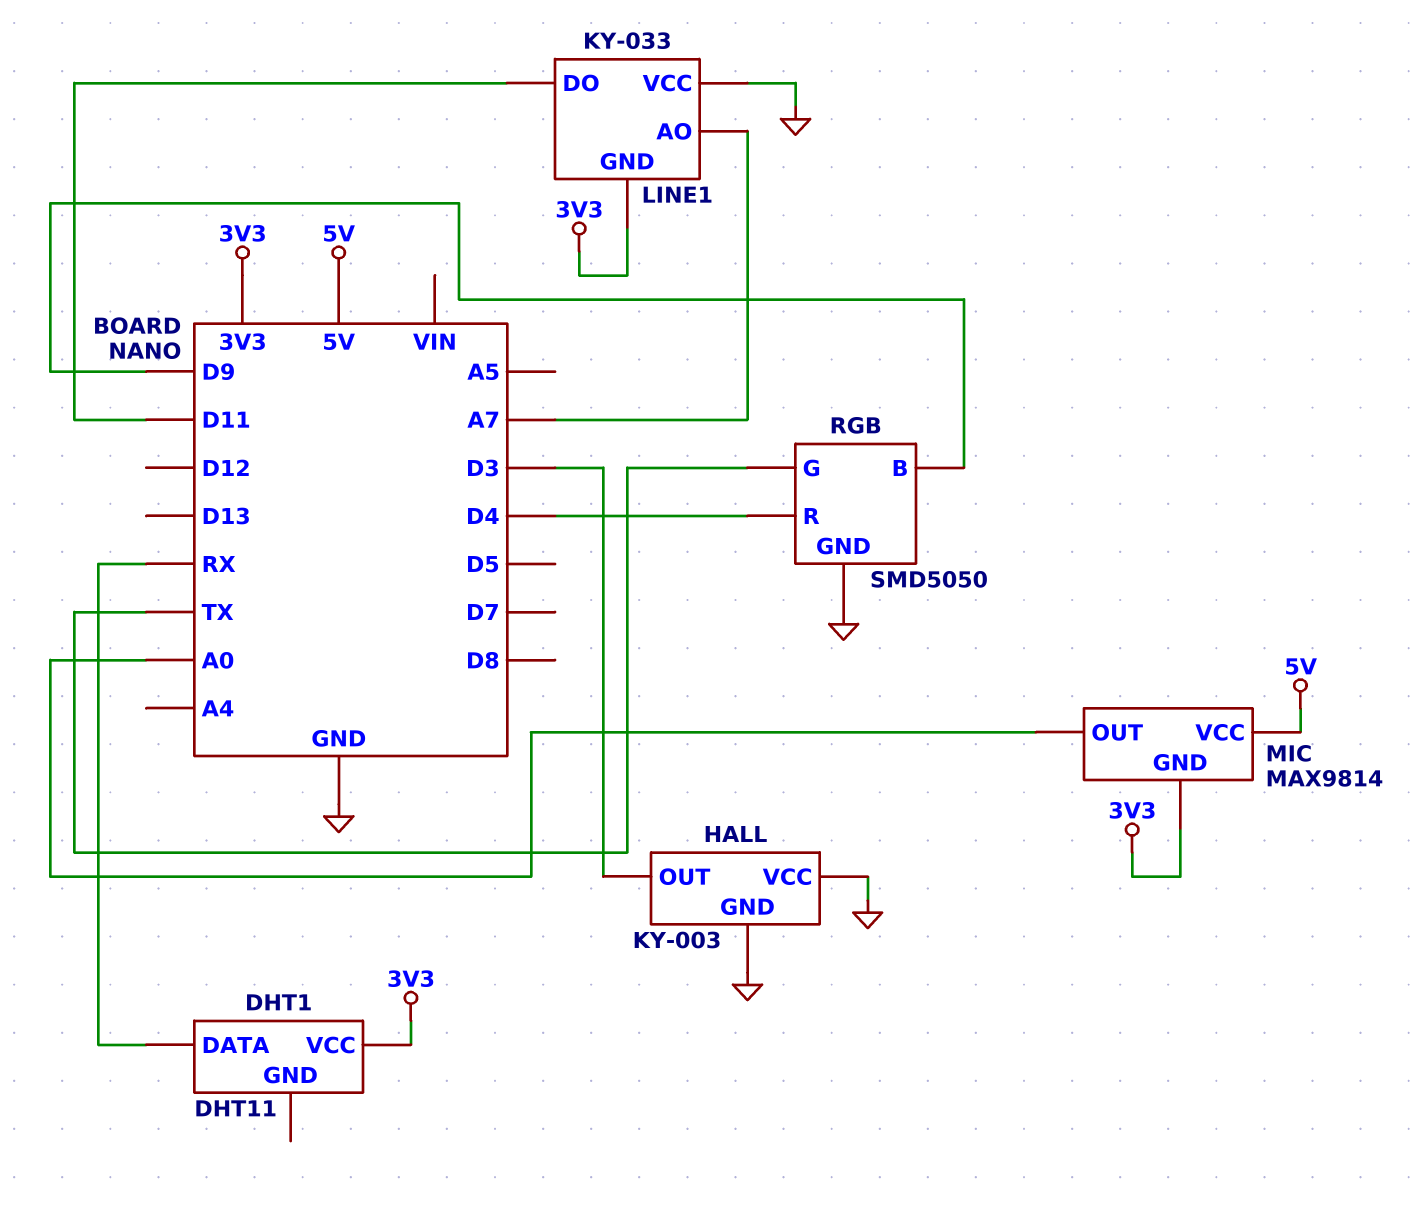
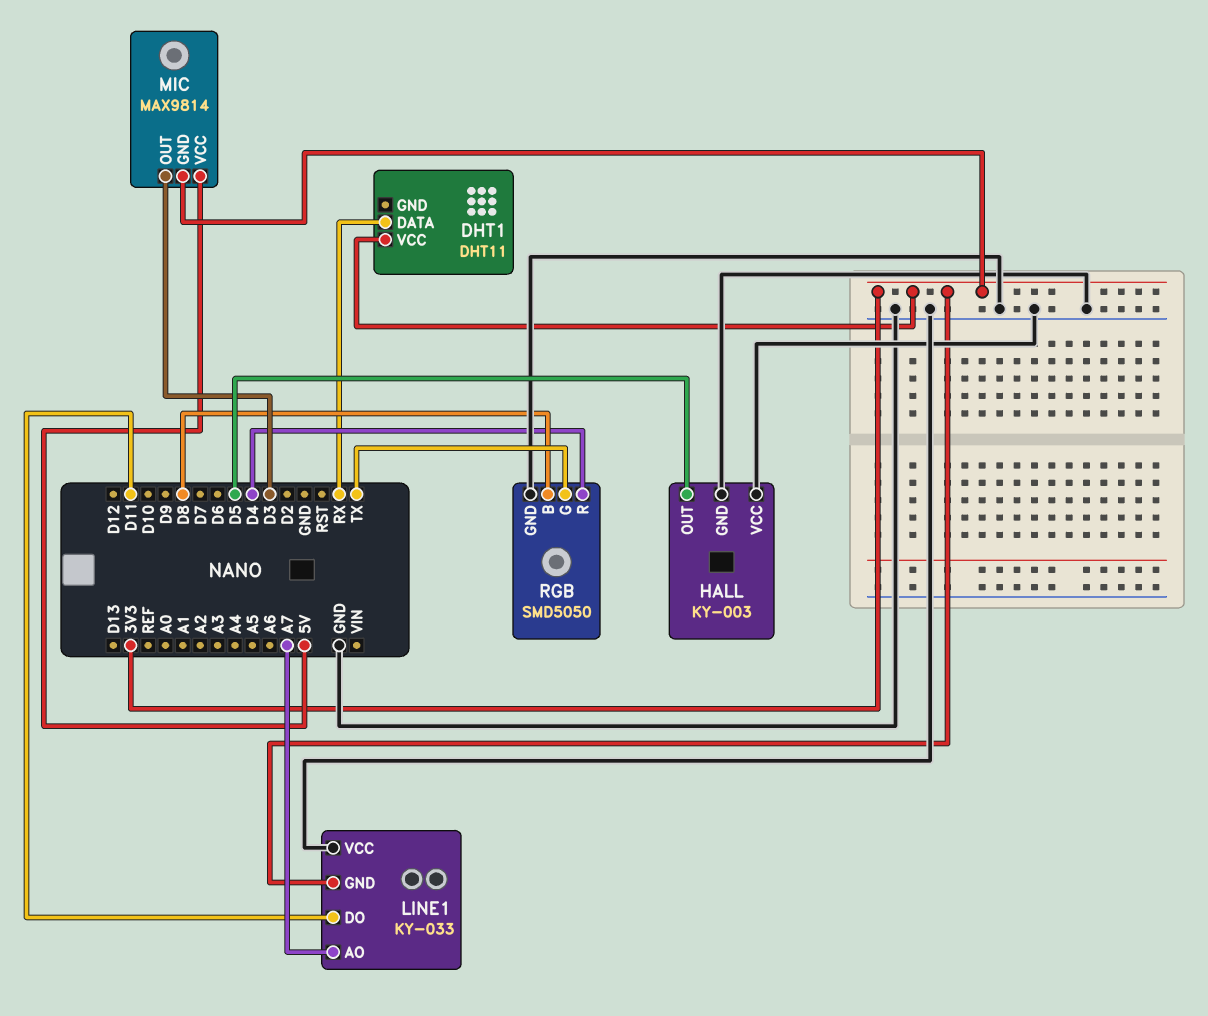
HALL pin OUT: D3 -> D5
MIC pin OUT: A0 -> D3
RGB pin B: D9 -> D8

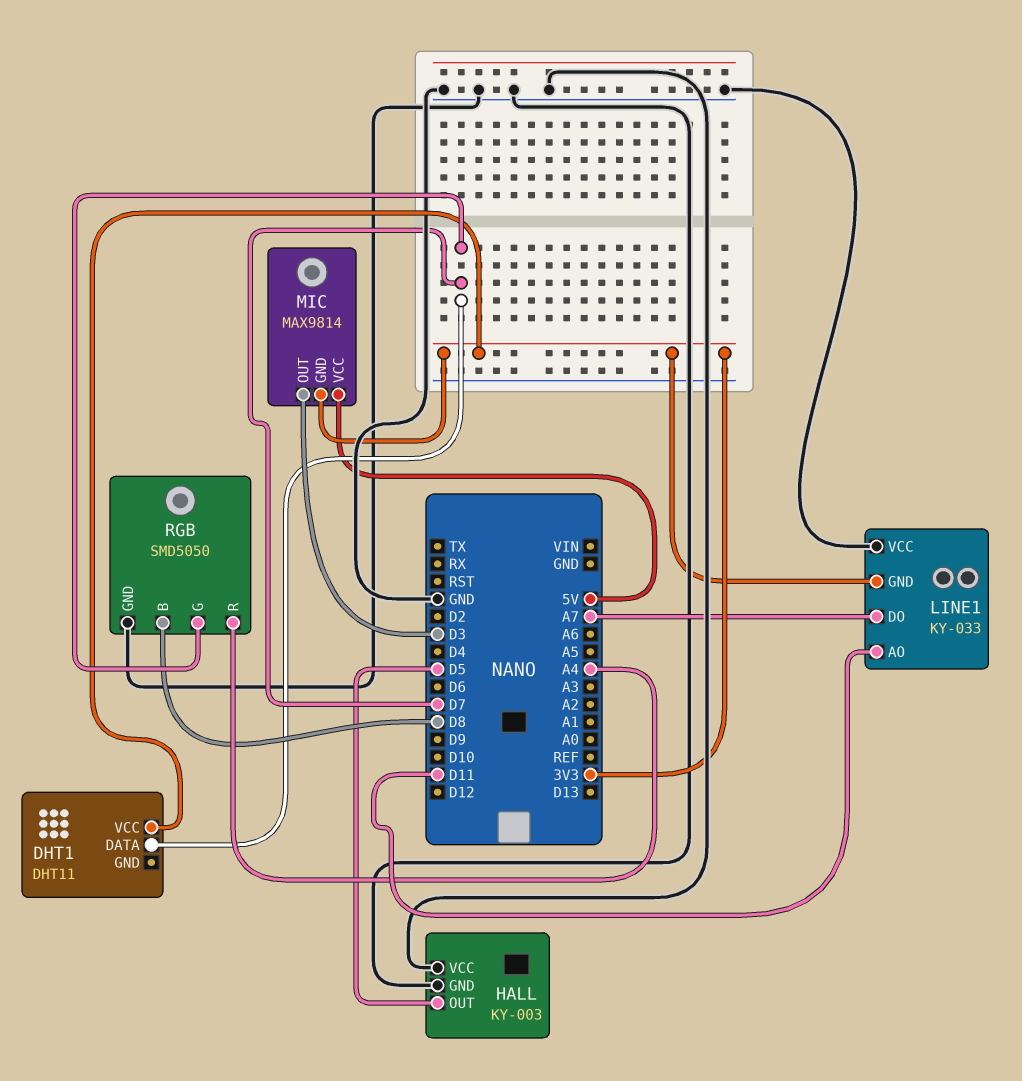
DHT1 pin DATA: RX -> D7
LINE1 pin AO: A7 -> D11
LINE1 pin DO: D11 -> A7
RGB pin G: TX -> D7
RGB pin R: D4 -> A4

